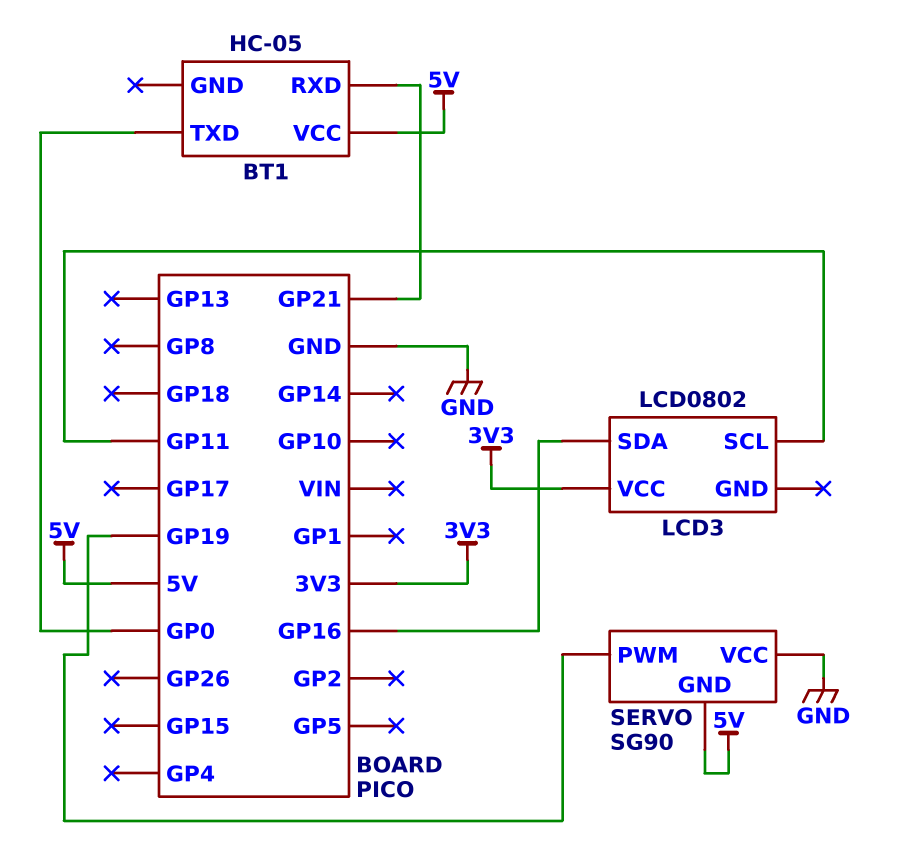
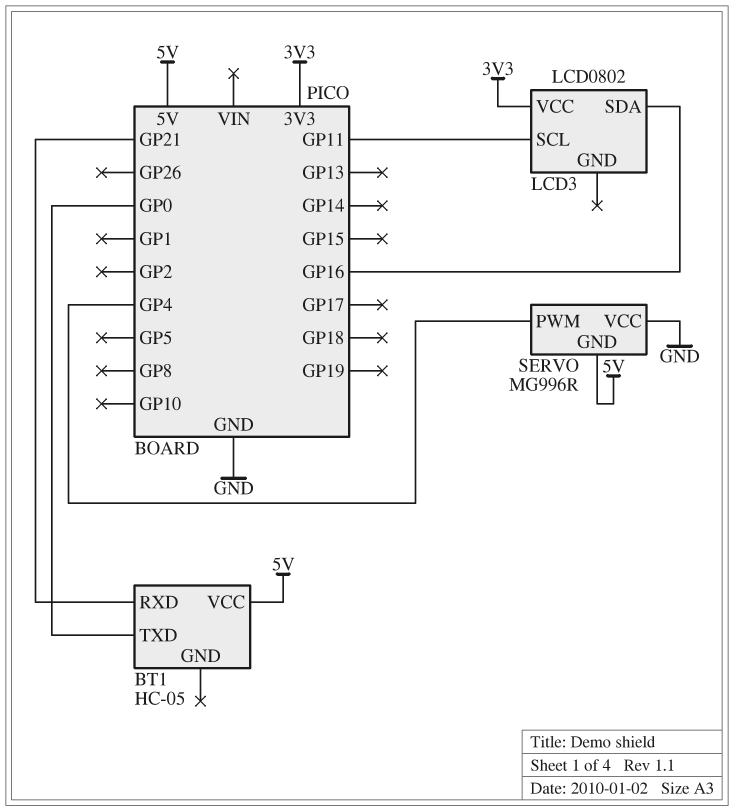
SERVO: SG90 -> MG996R
SERVO pin PWM: GP19 -> GP4

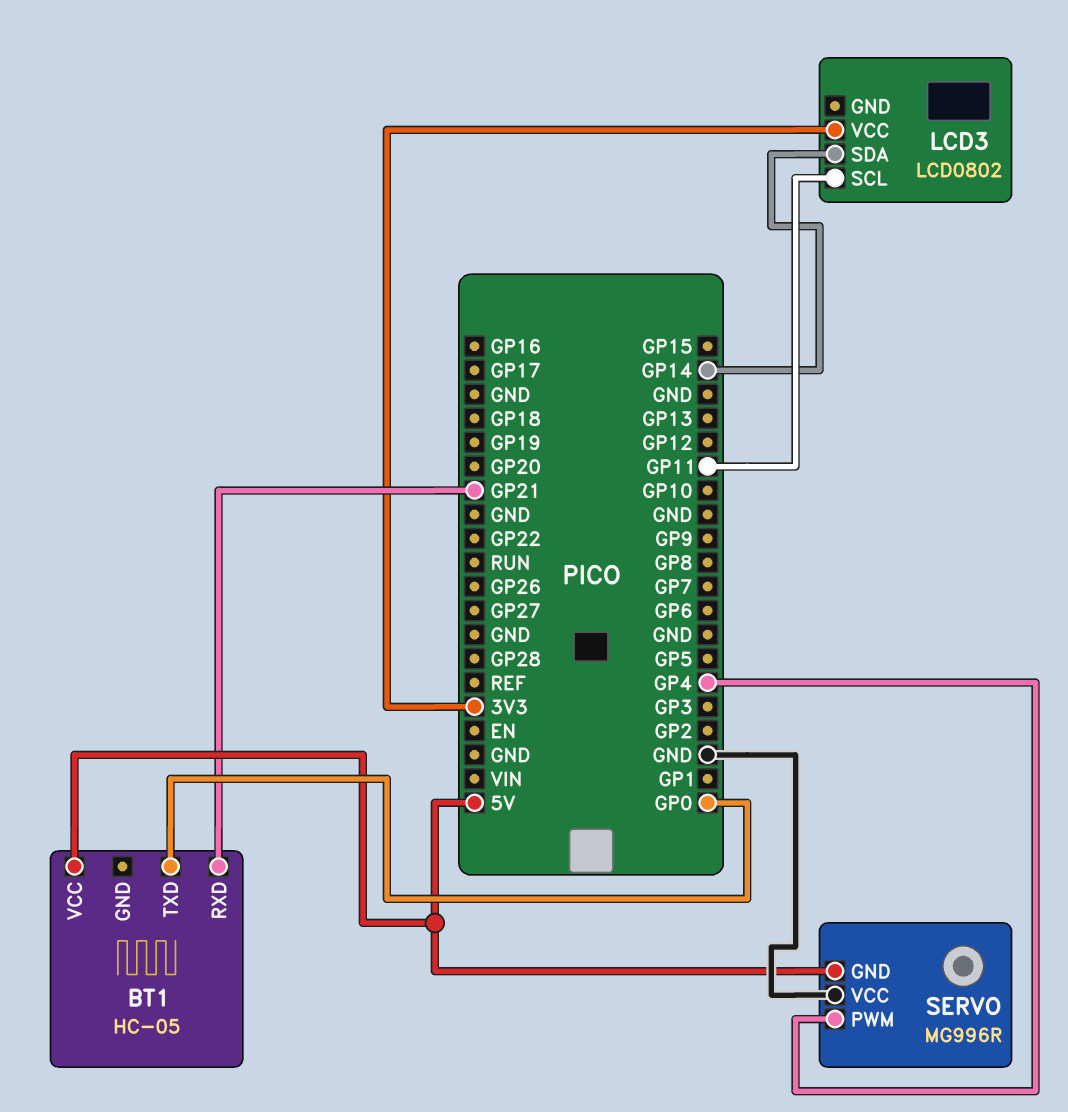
LCD3 pin SDA: GP16 -> GP14

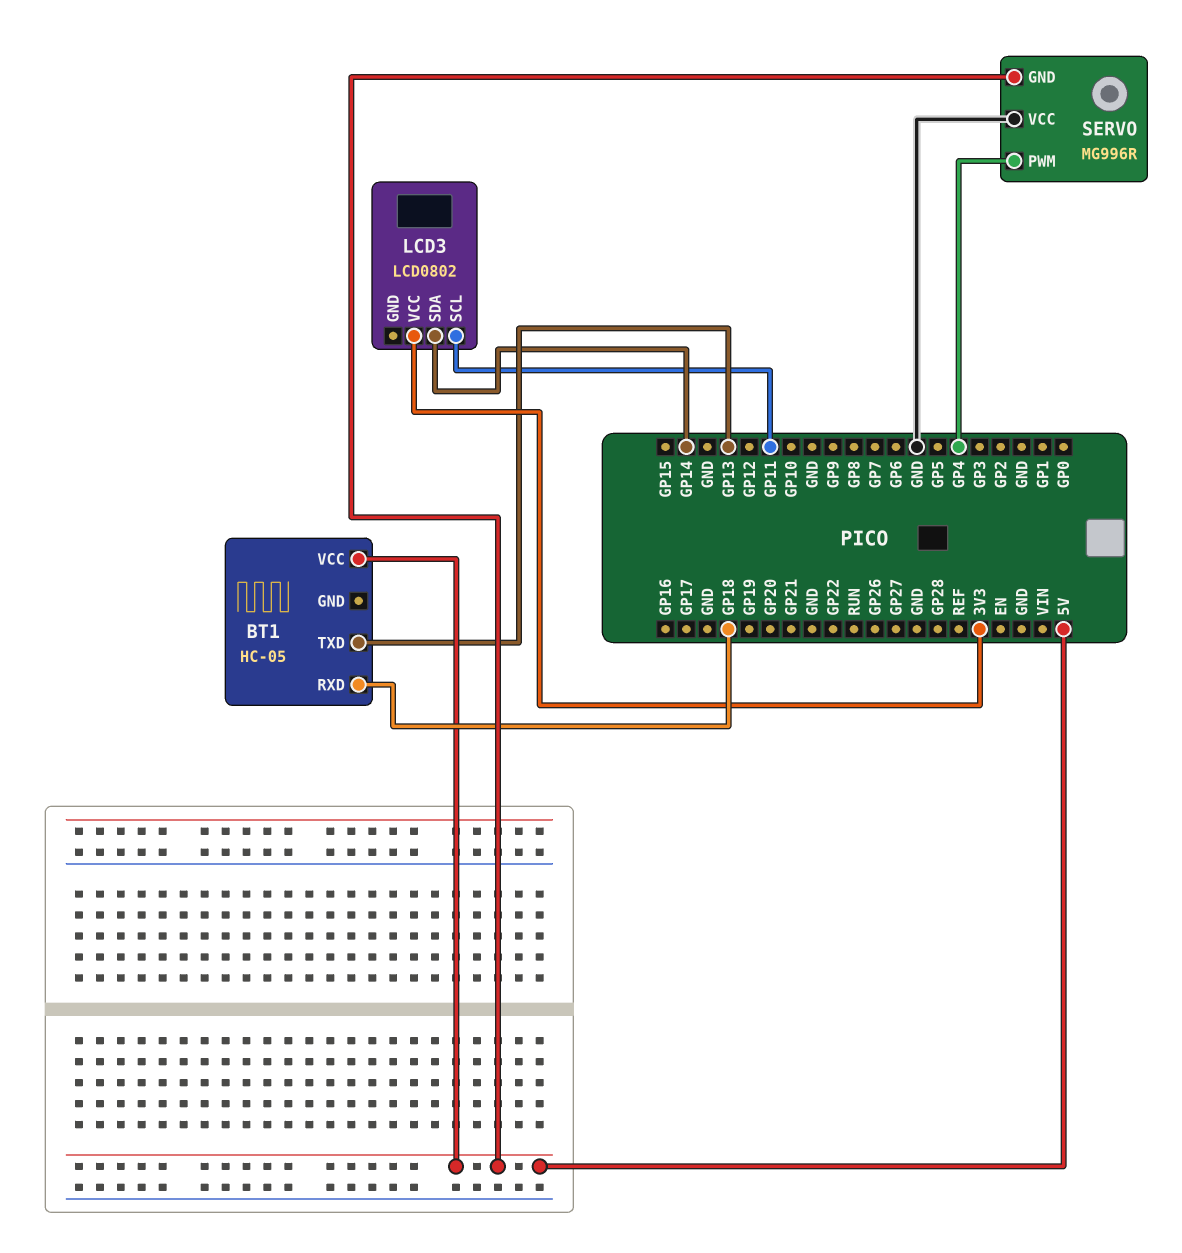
BT1 pin RXD: GP21 -> GP18
BT1 pin TXD: GP0 -> GP13

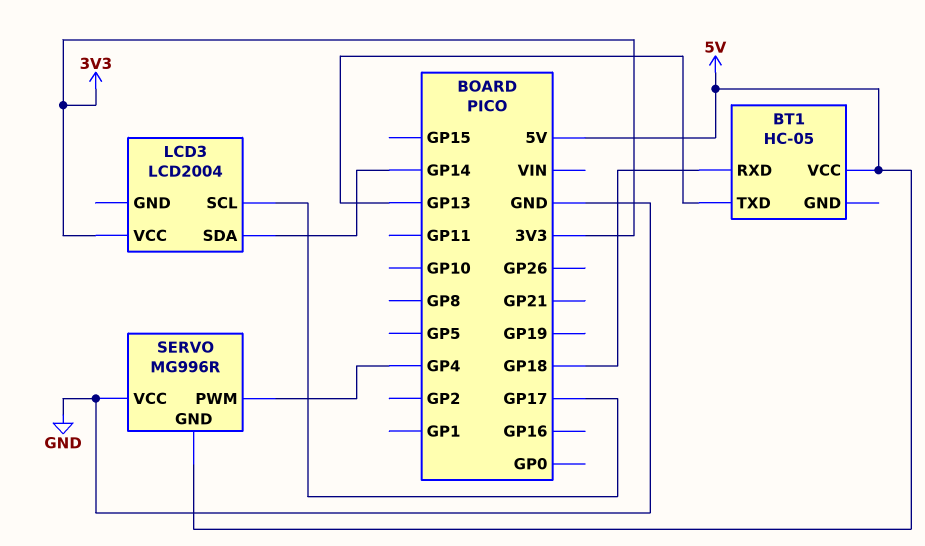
LCD3: LCD0802 -> LCD2004
LCD3 pin SCL: GP11 -> GP17

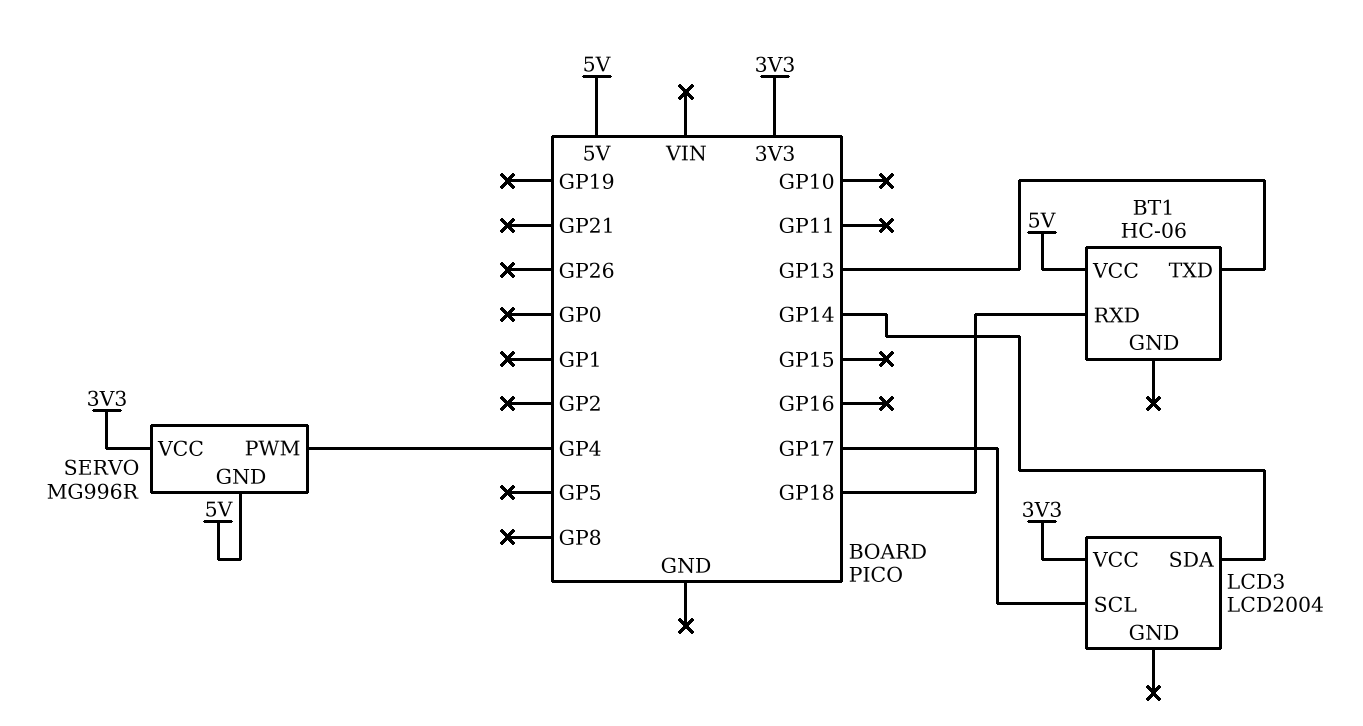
BT1: HC-05 -> HC-06
SERVO pin VCC: GND -> 3V3

